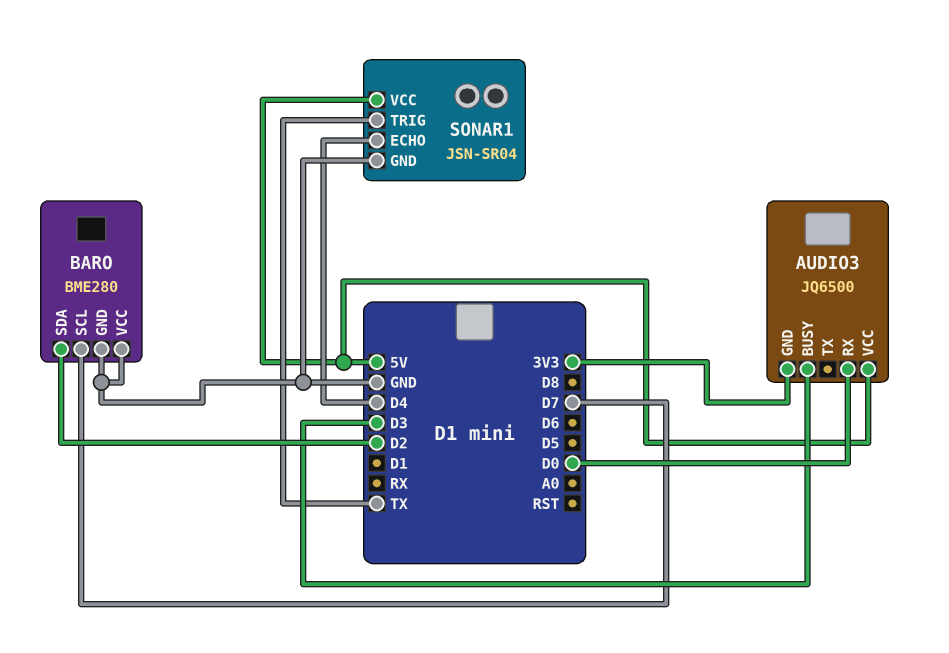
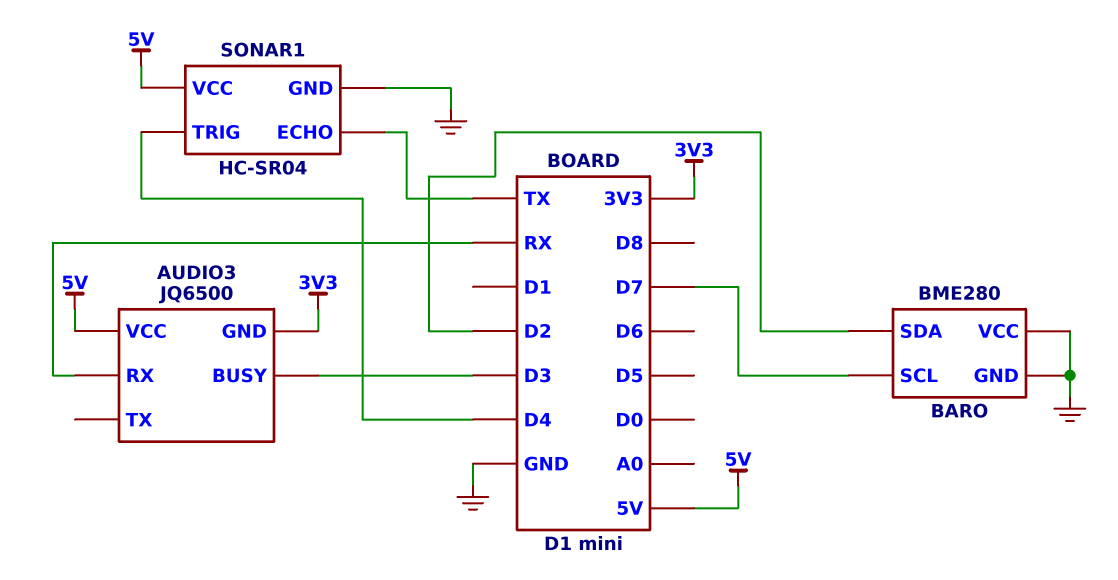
AUDIO3 pin RX: D0 -> RX
SONAR1: JSN-SR04 -> HC-SR04
SONAR1 pin ECHO: D4 -> TX
SONAR1 pin TRIG: TX -> D4

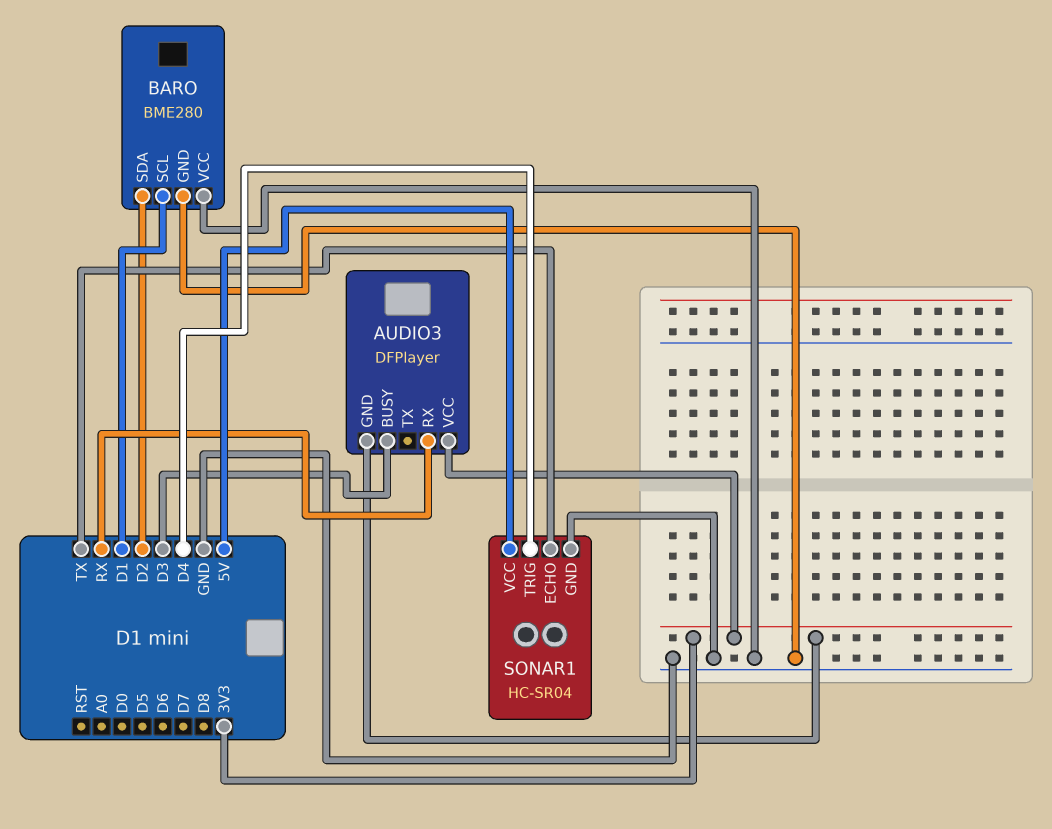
AUDIO3: JQ6500 -> DFPlayer
AUDIO3 pin VCC: 5V -> 3V3
BARO pin SCL: D7 -> D1

